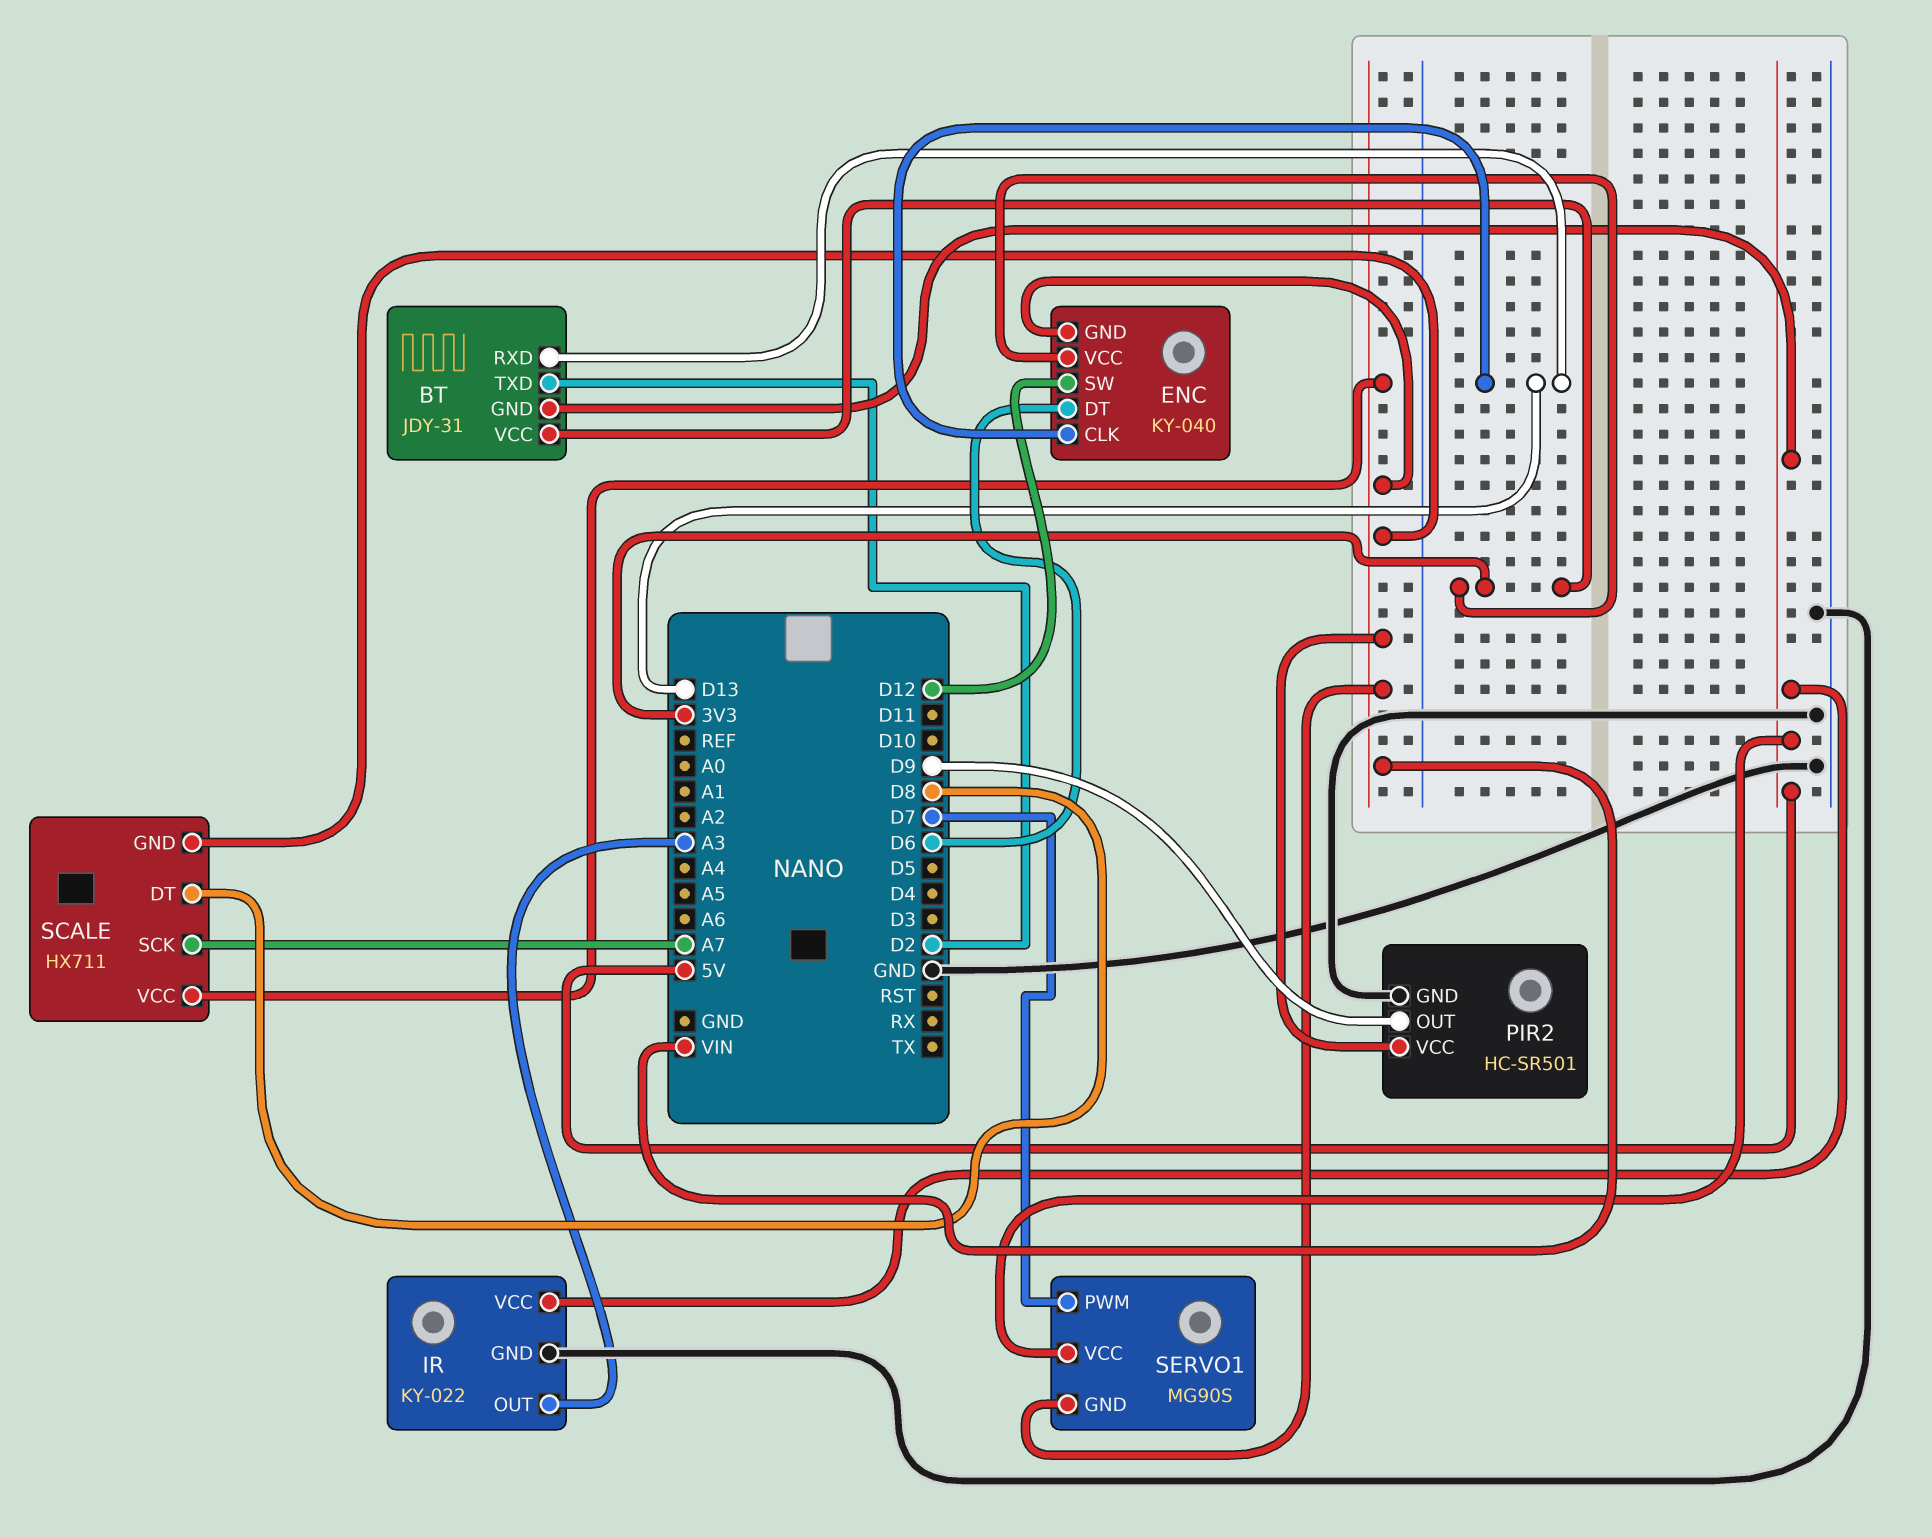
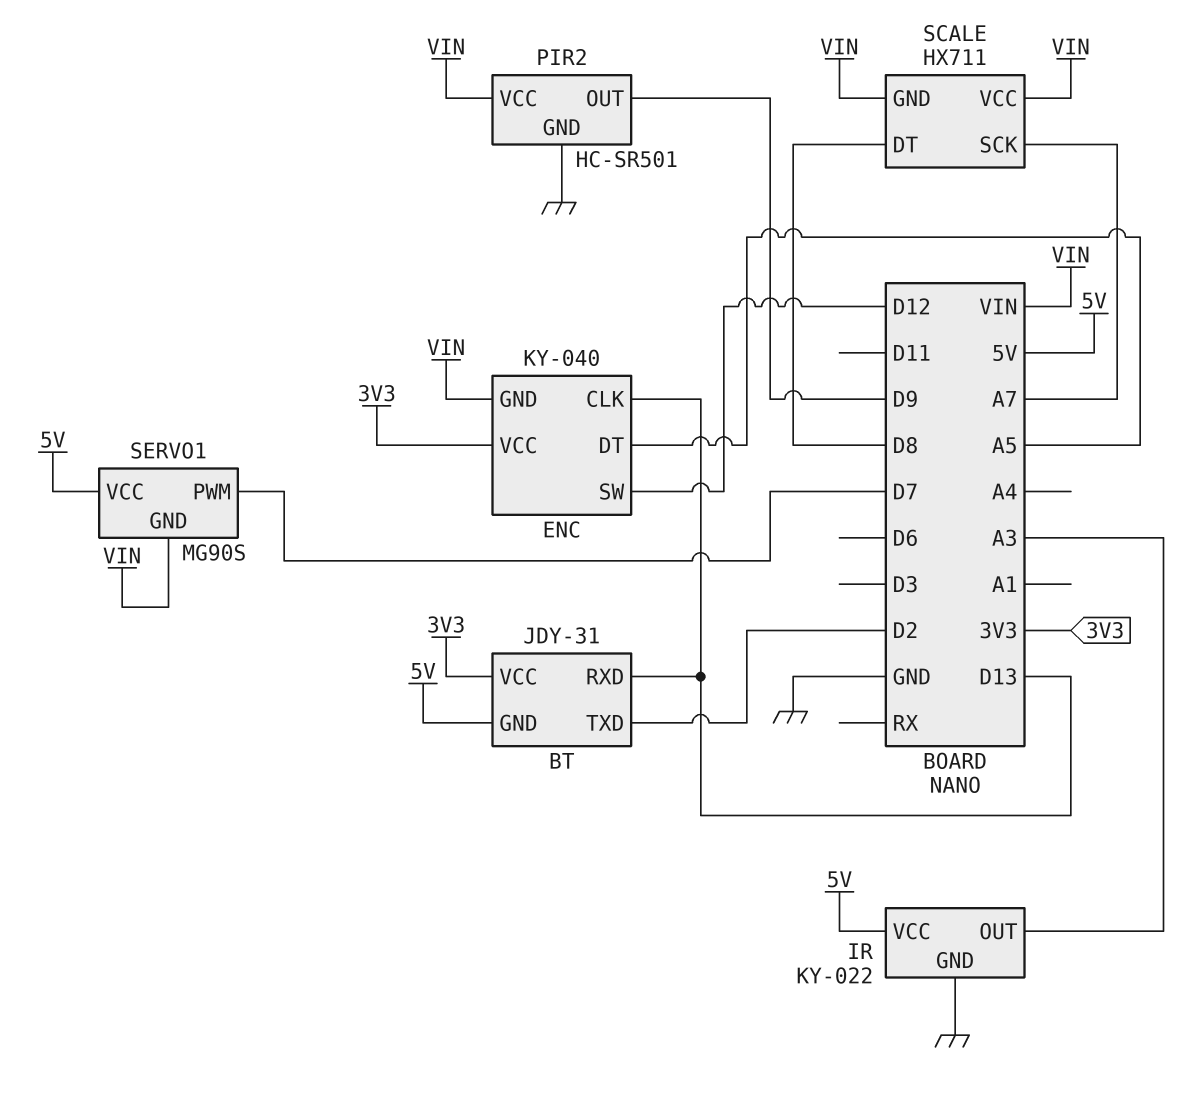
ENC pin DT: D6 -> A5

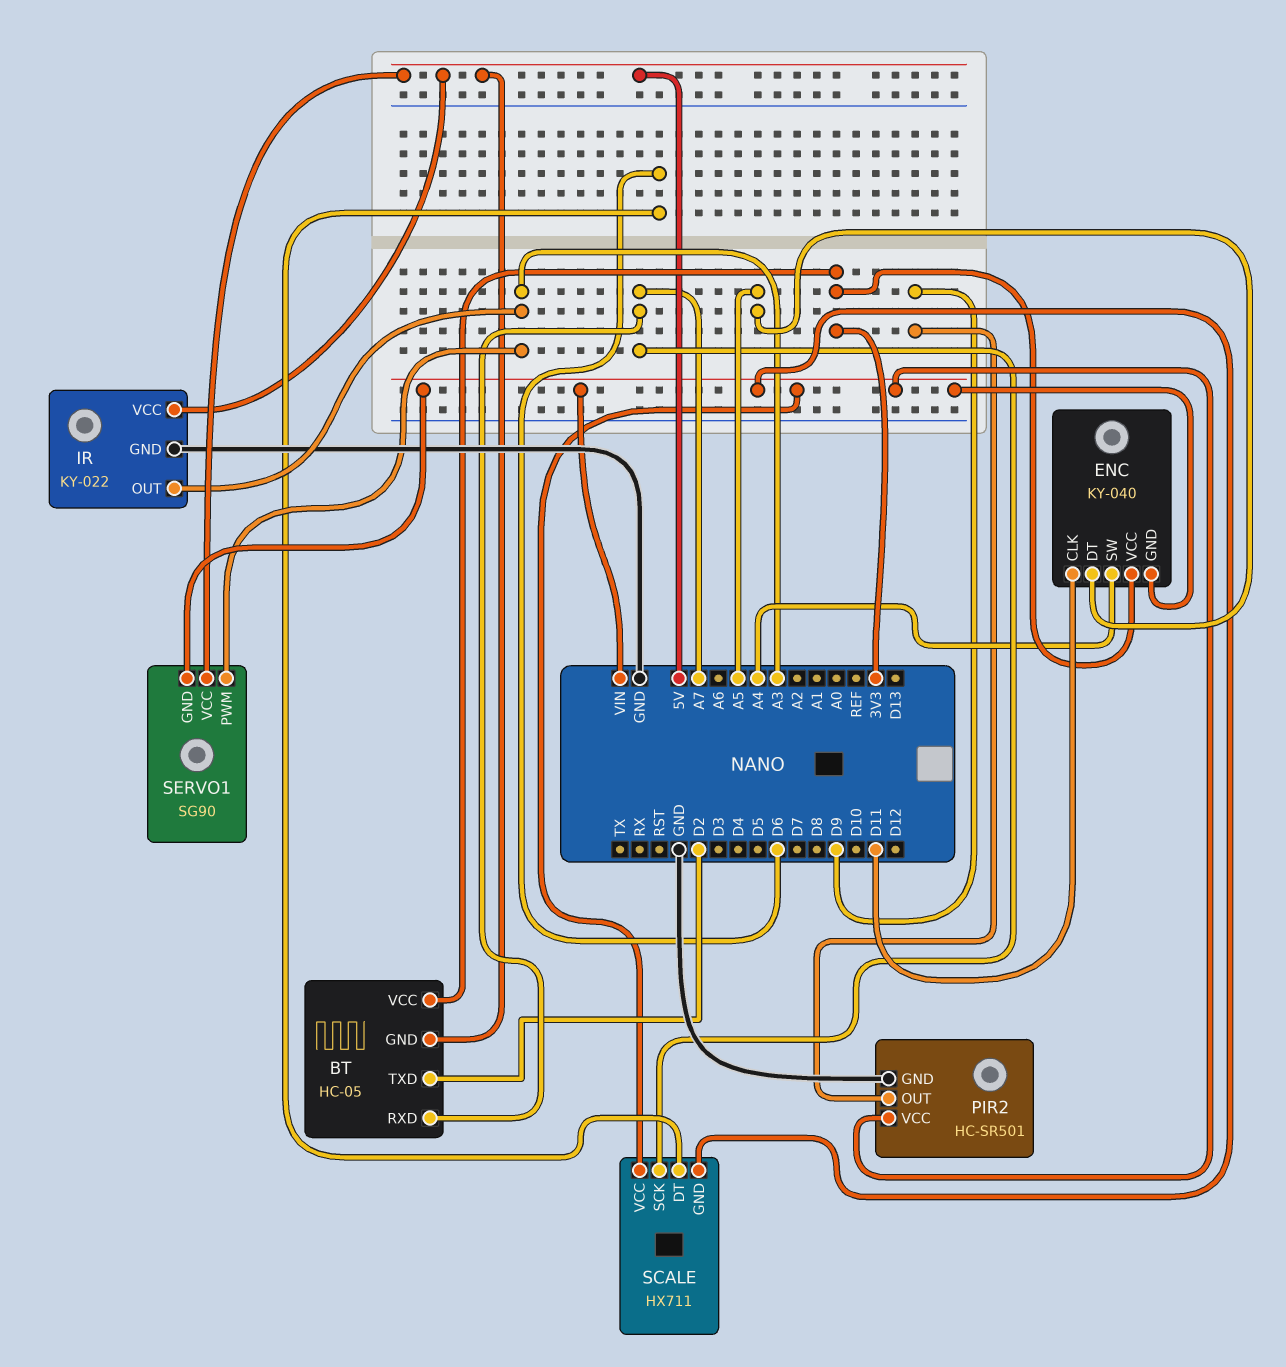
BT: JDY-31 -> HC-05
BT pin RXD: D13 -> A7
ENC pin CLK: D13 -> D11
ENC pin SW: D12 -> A4
SCALE pin DT: D8 -> D6
SERVO1: MG90S -> SG90
SERVO1 pin PWM: D7 -> A3

